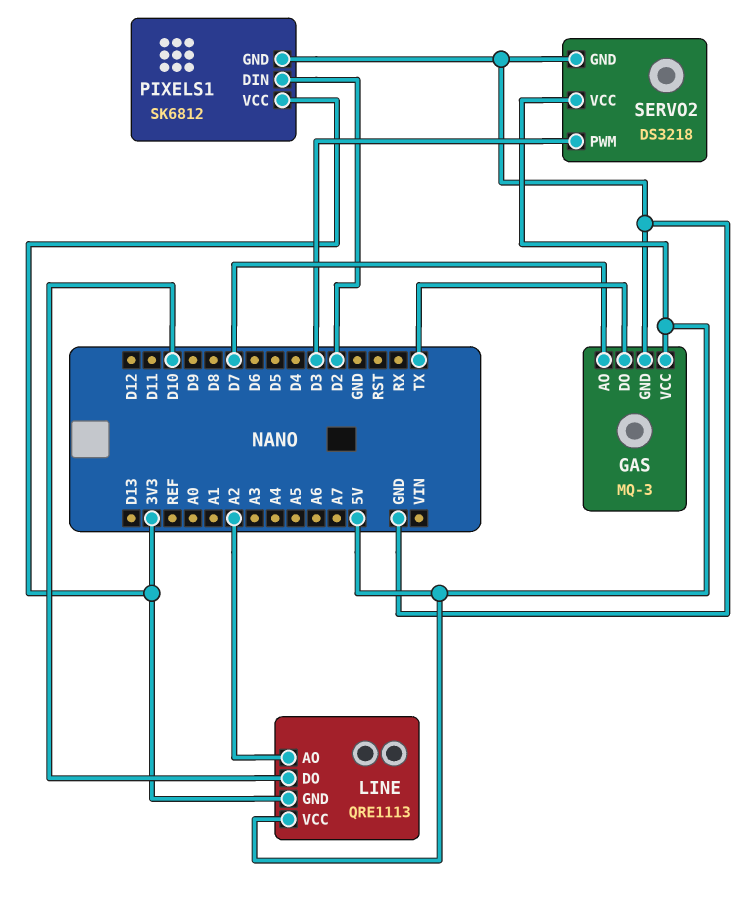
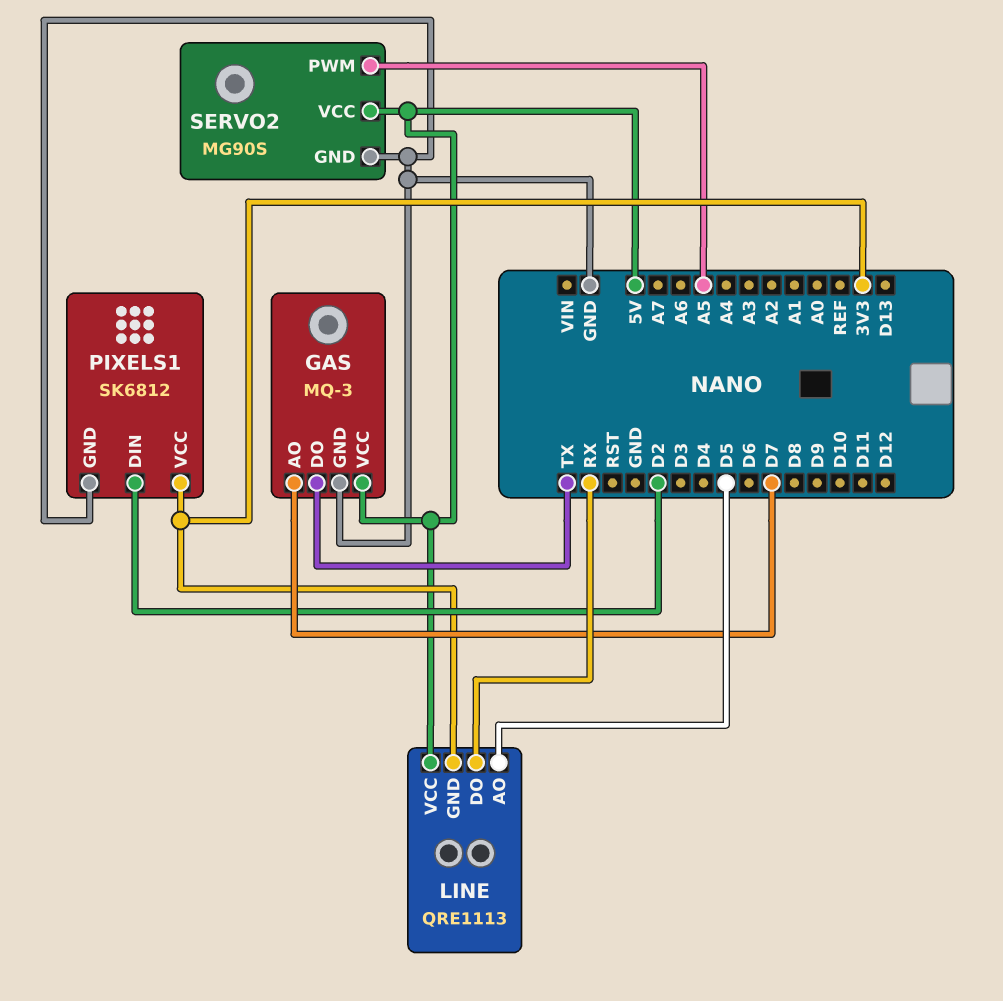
LINE pin AO: A2 -> D5
LINE pin DO: D10 -> RX
SERVO2: DS3218 -> MG90S
SERVO2 pin PWM: D3 -> A5

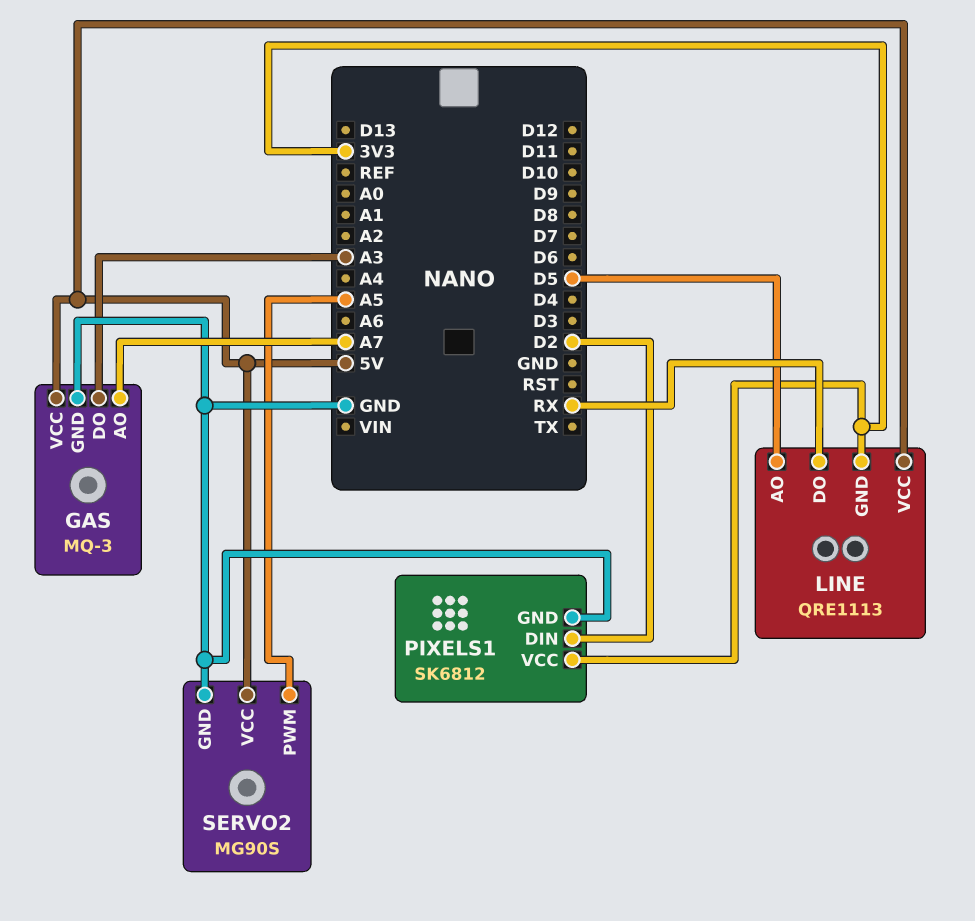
GAS pin AO: D7 -> A7
GAS pin DO: TX -> A3

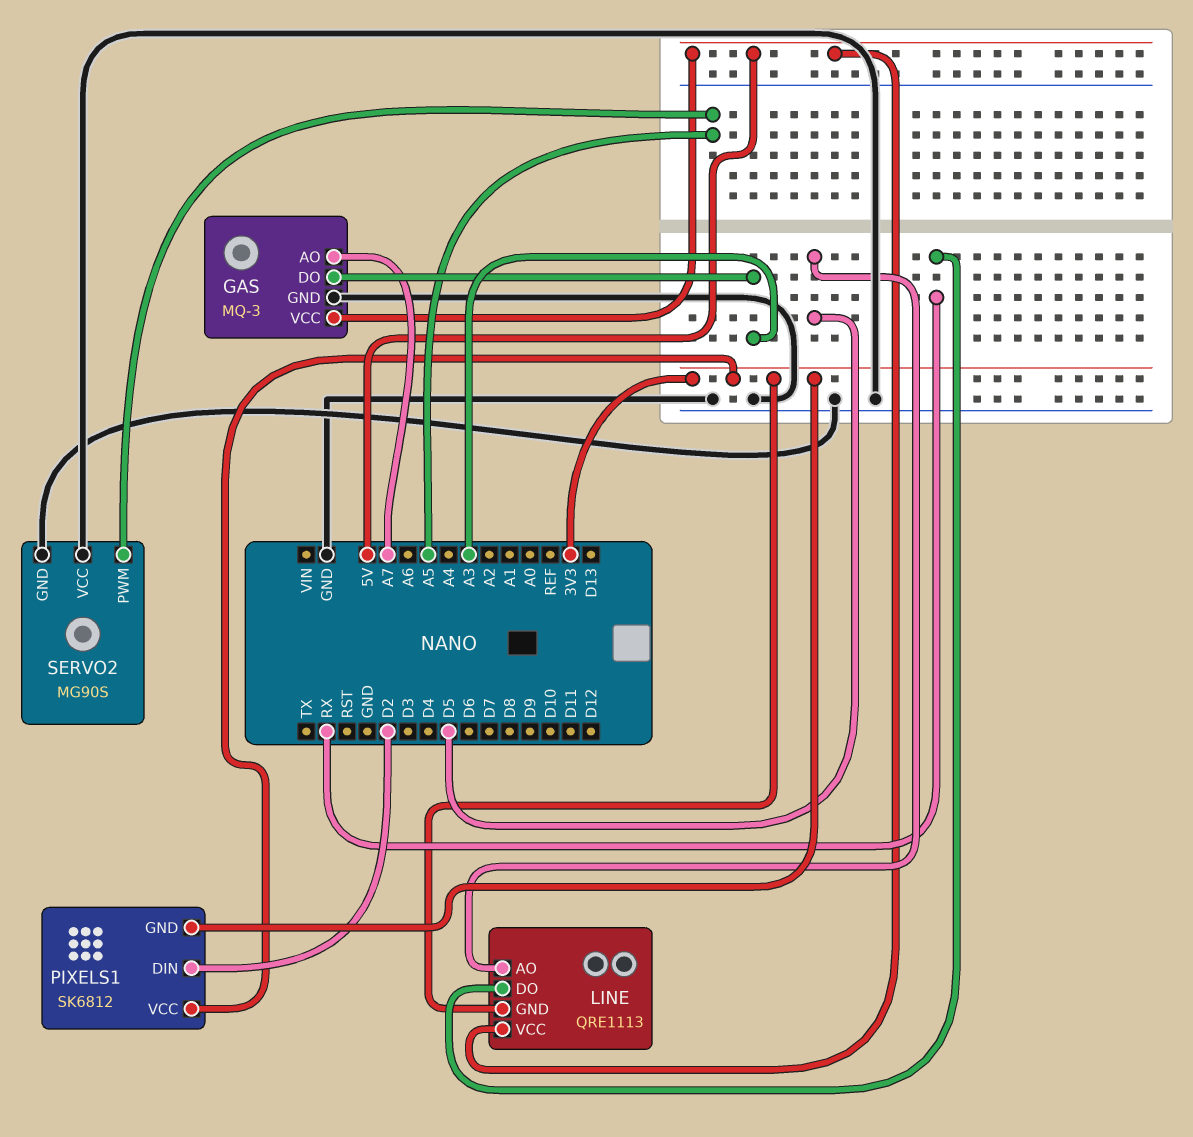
PIXELS1 pin GND: GND -> 3V3
SERVO2 pin VCC: 5V -> GND

